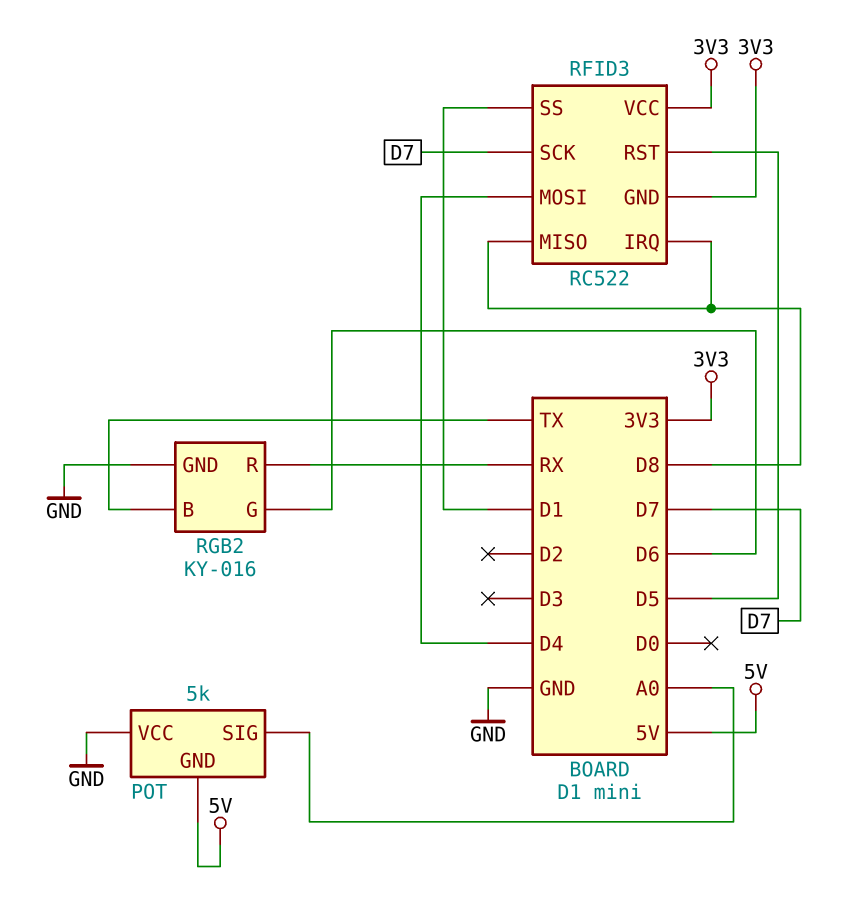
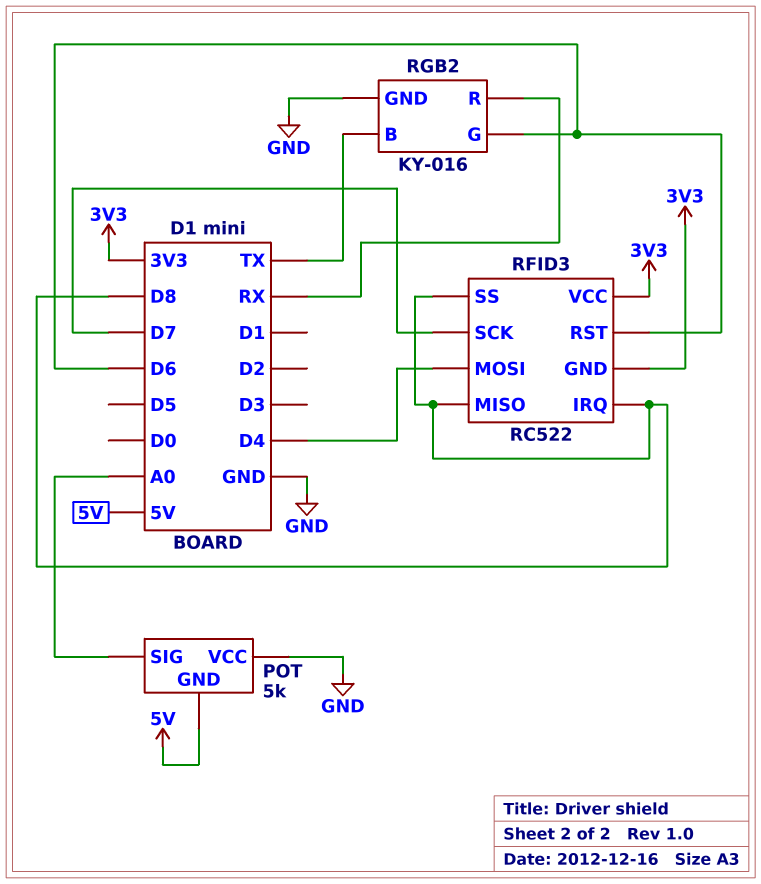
RFID3 pin RST: D5 -> D6
RFID3 pin SS: D1 -> D8

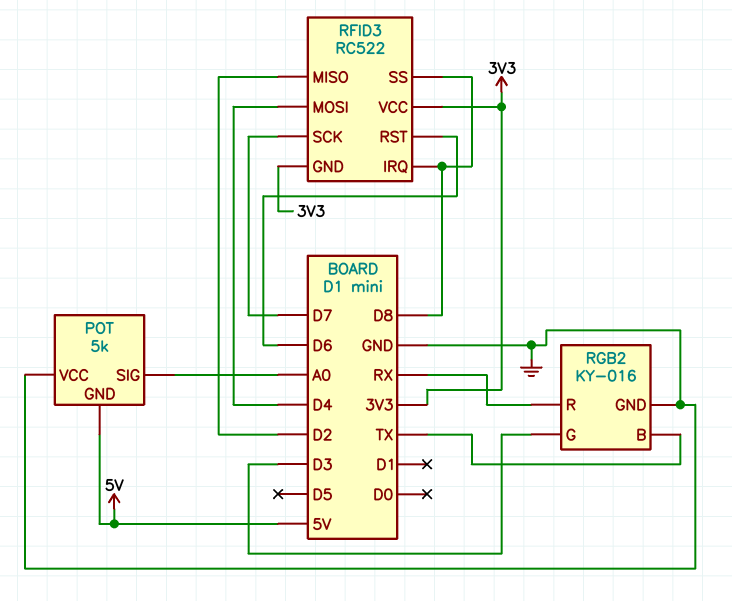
RFID3 pin MISO: D8 -> D2
RGB2 pin G: D6 -> D3

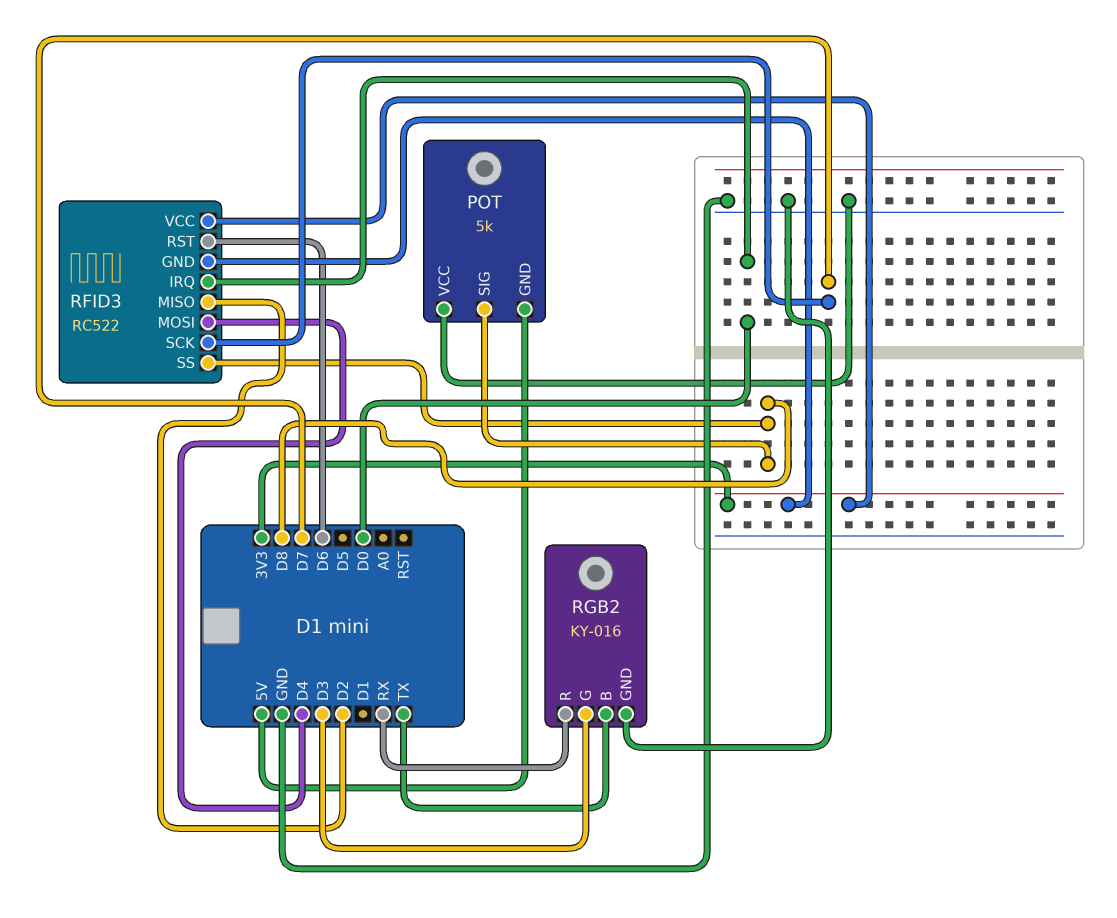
POT pin SIG: A0 -> D8
RFID3 pin IRQ: D8 -> D0

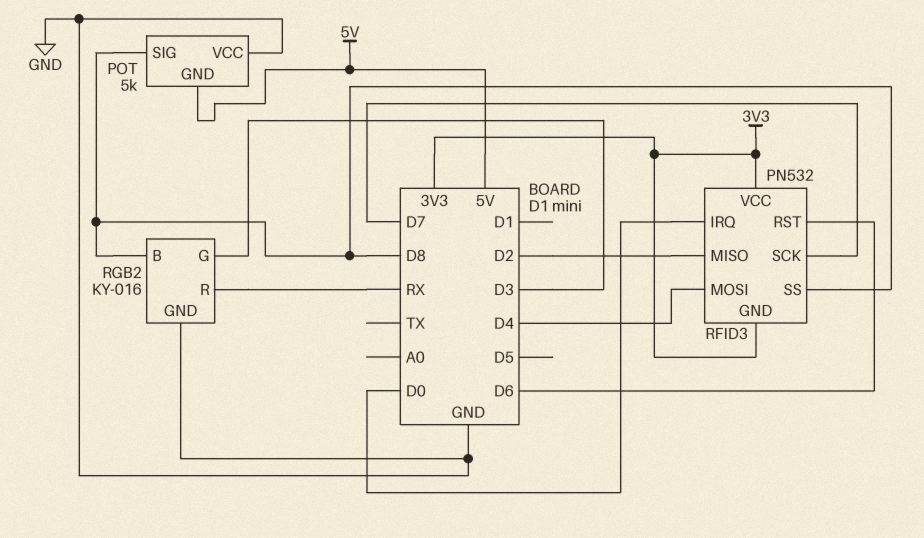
RFID3: RC522 -> PN532
RGB2 pin B: TX -> D8

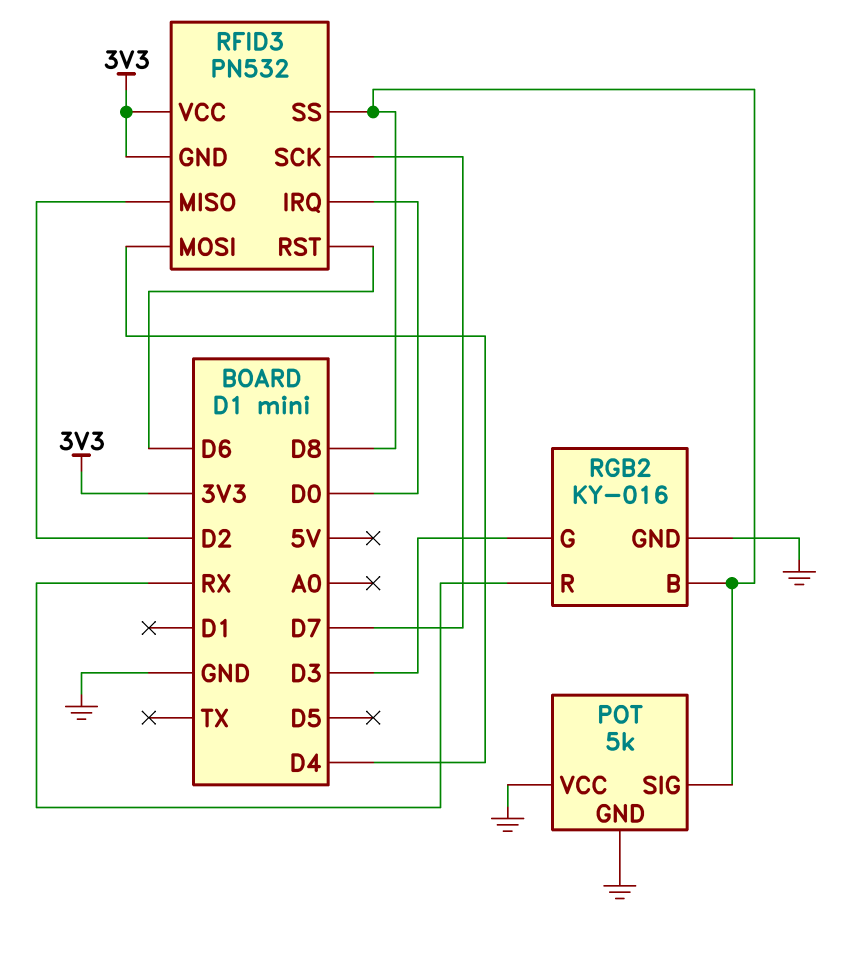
POT pin GND: 5V -> GND

